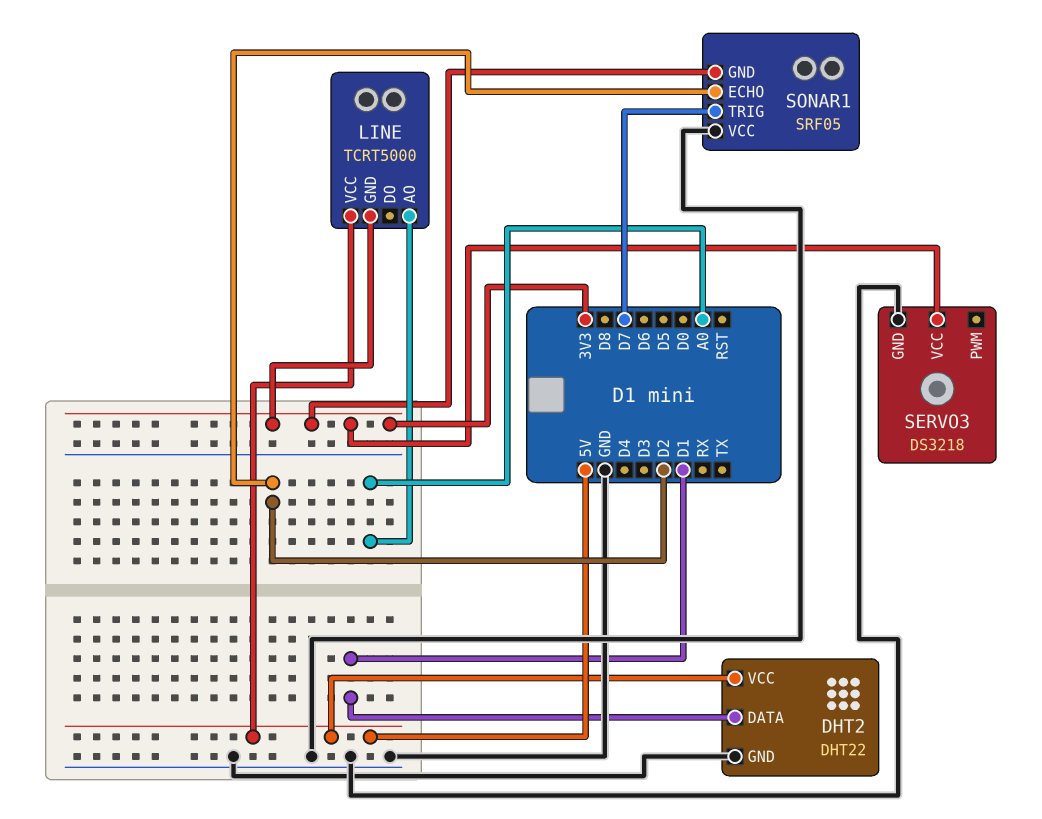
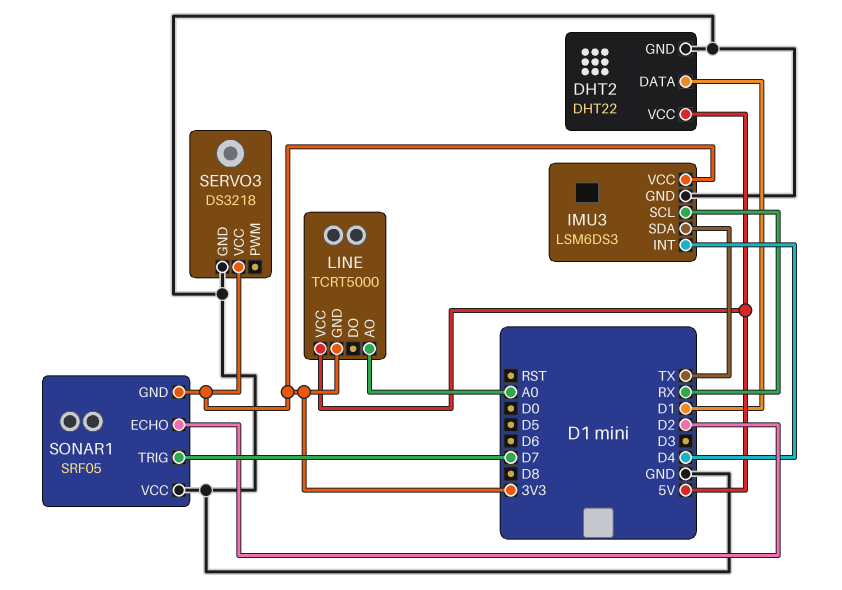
IMU3: none -> LSM6DS3
IMU3 pin GND: none -> GND
IMU3 pin INT: none -> D4
IMU3 pin SCL: none -> RX
IMU3 pin SDA: none -> TX
IMU3 pin VCC: none -> 3V3

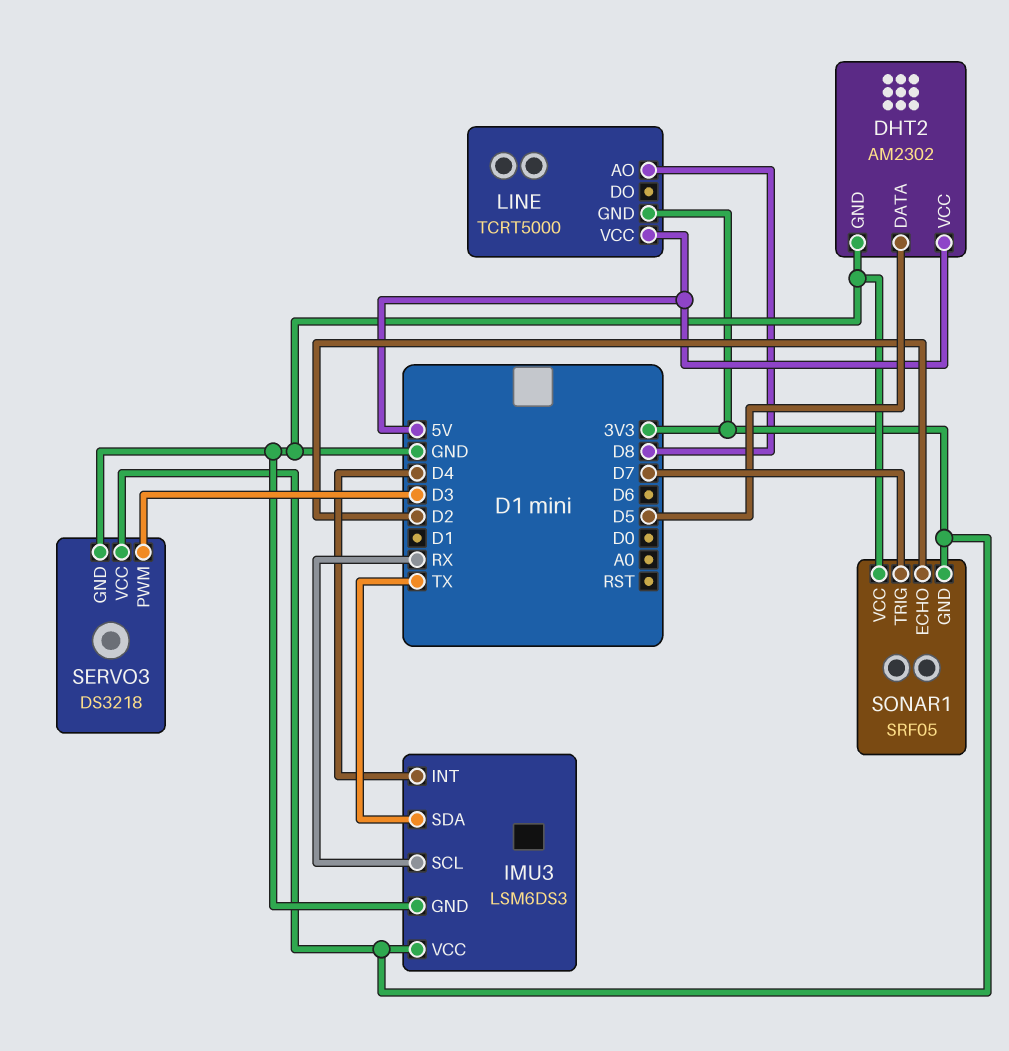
DHT2: DHT22 -> AM2302
DHT2 pin DATA: D1 -> D5
LINE pin AO: A0 -> D8
SERVO3 pin PWM: none -> D3

